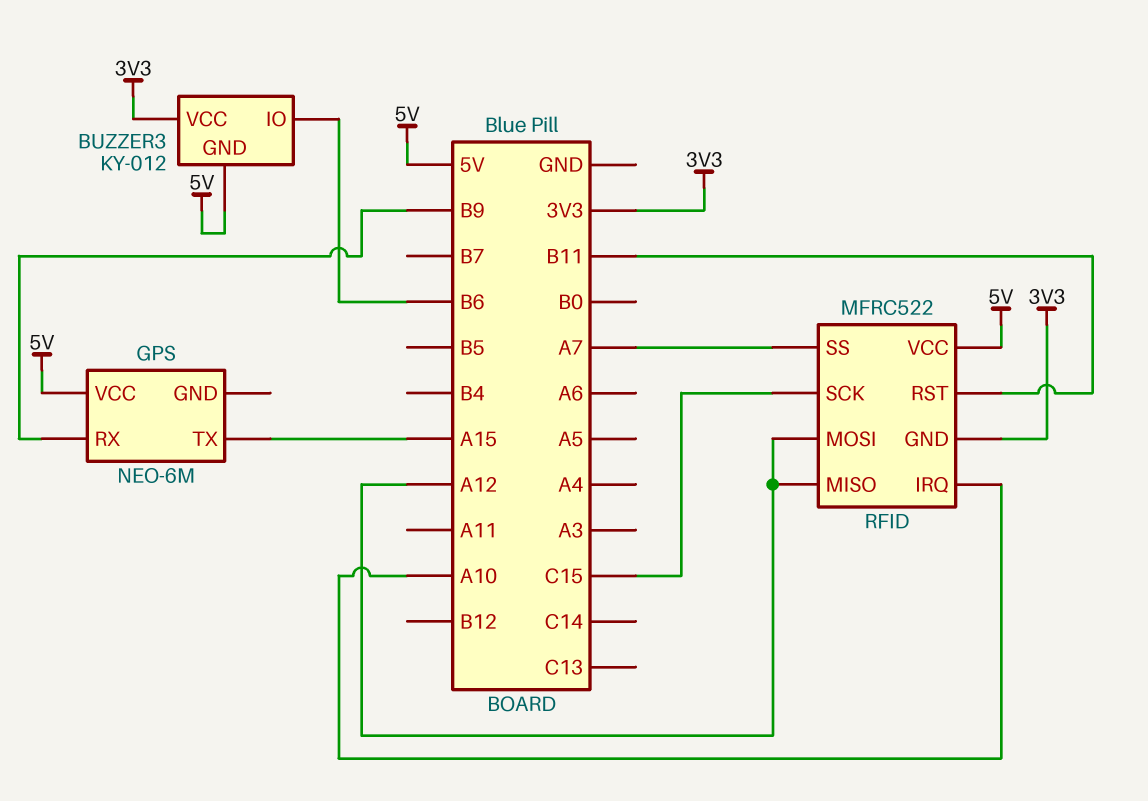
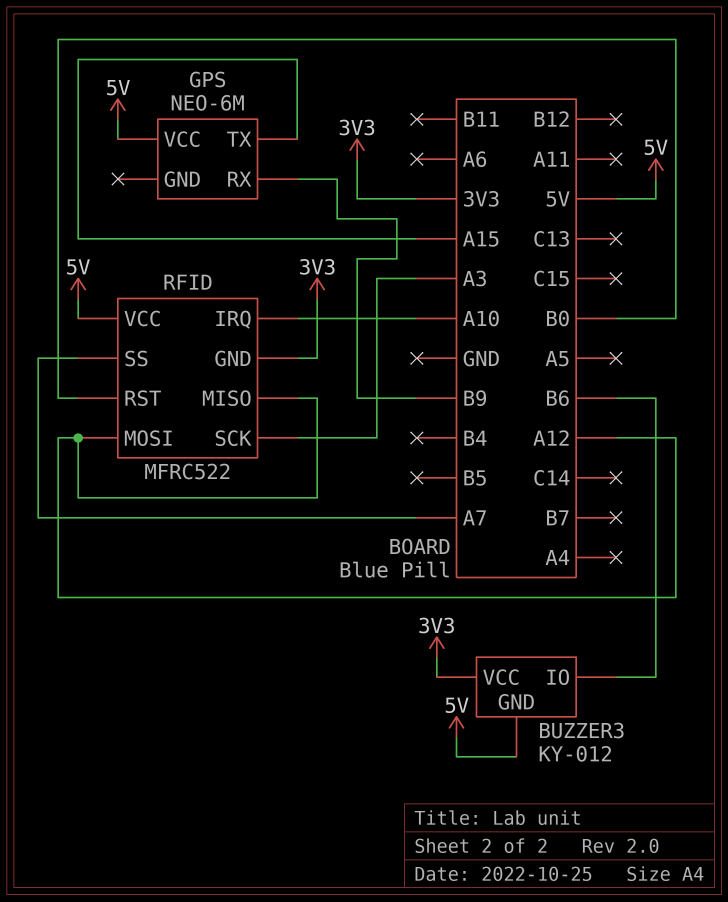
RFID pin RST: B11 -> B0
RFID pin SCK: C15 -> A3

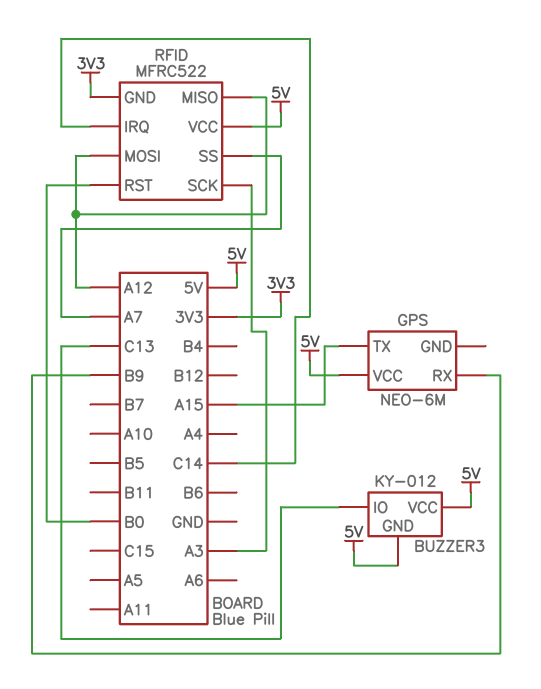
BUZZER3 pin IO: B6 -> C13
BUZZER3 pin VCC: 3V3 -> 5V
RFID pin IRQ: A10 -> C14

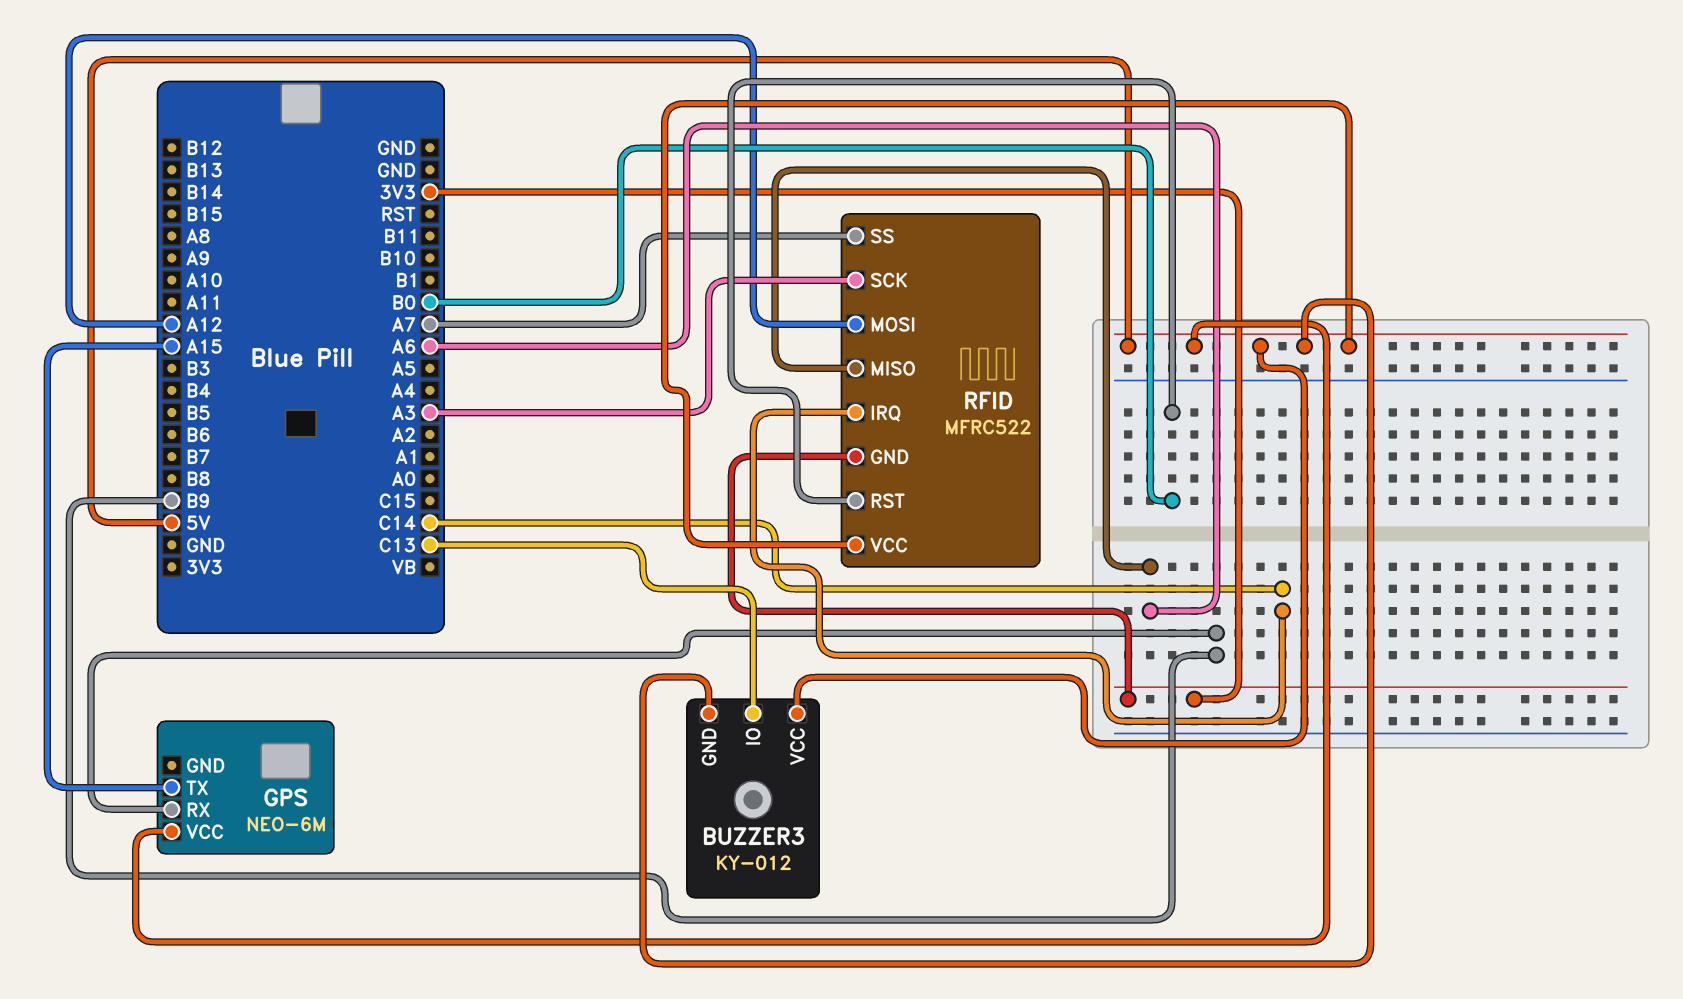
RFID pin MISO: A12 -> A6

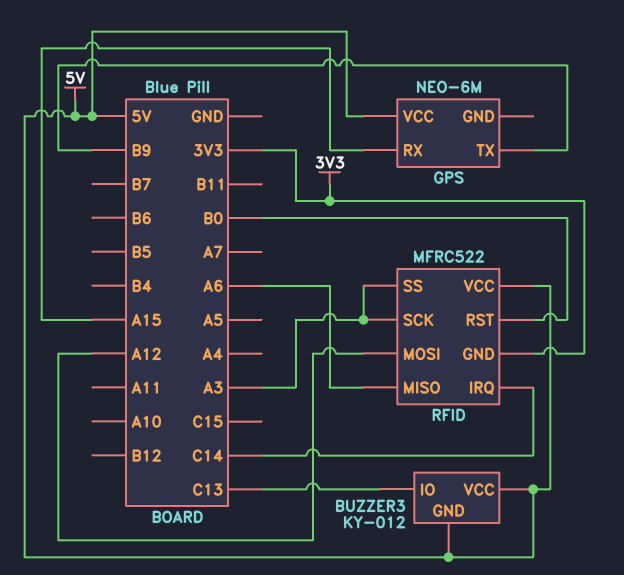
GPS pin RX: B9 -> A15
GPS pin TX: A15 -> B9
RFID pin SS: A7 -> A3

